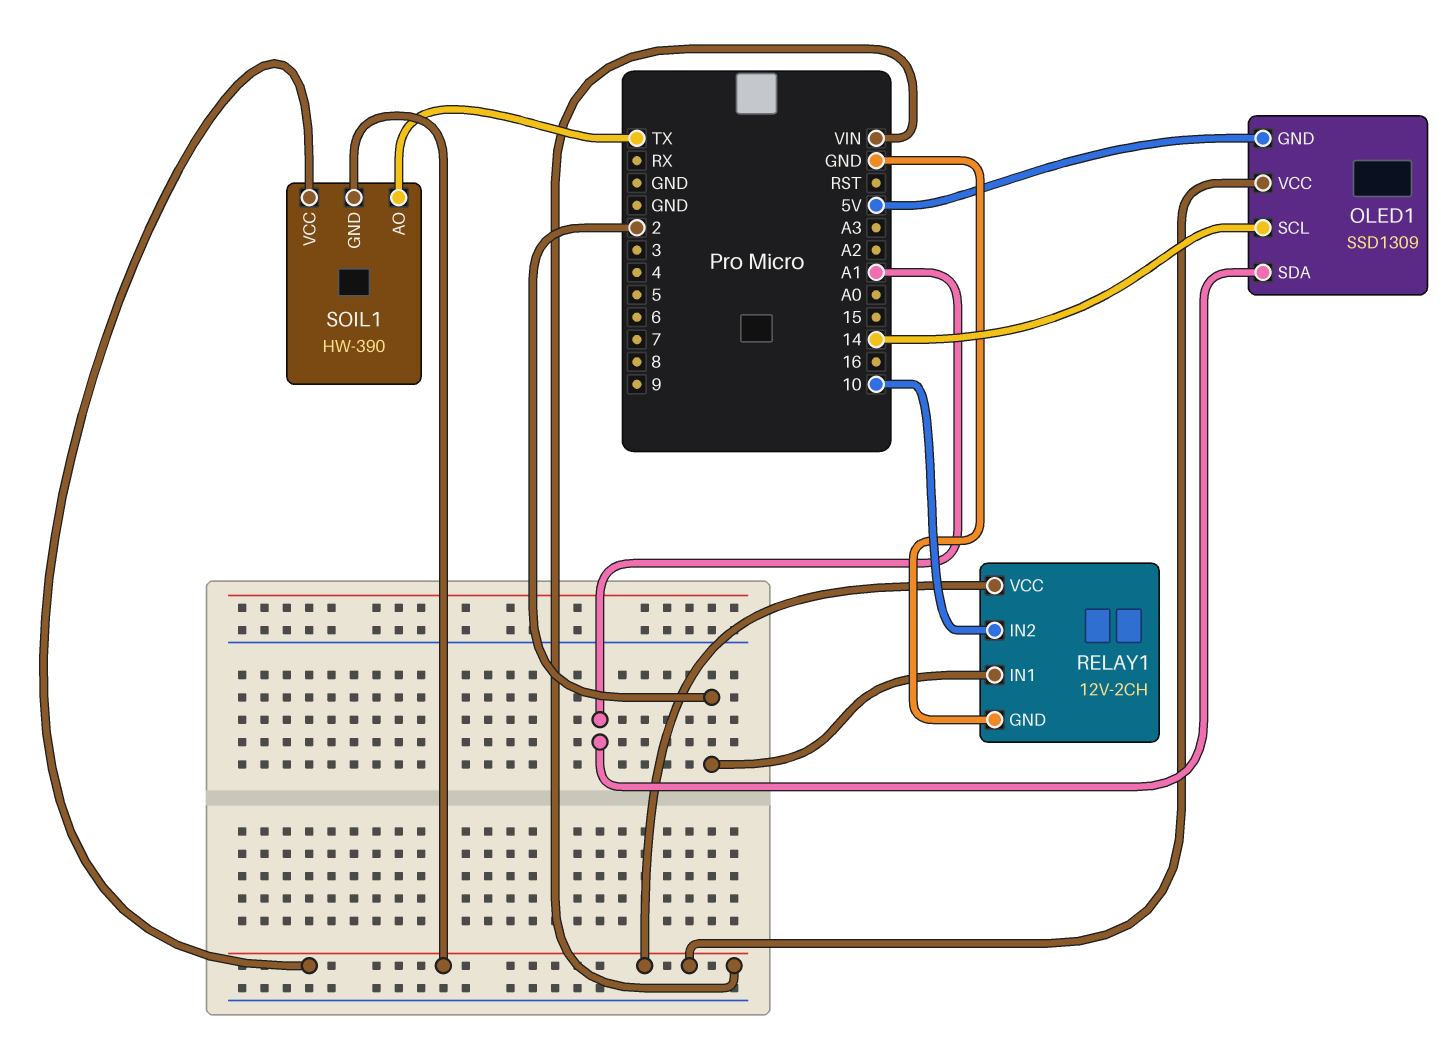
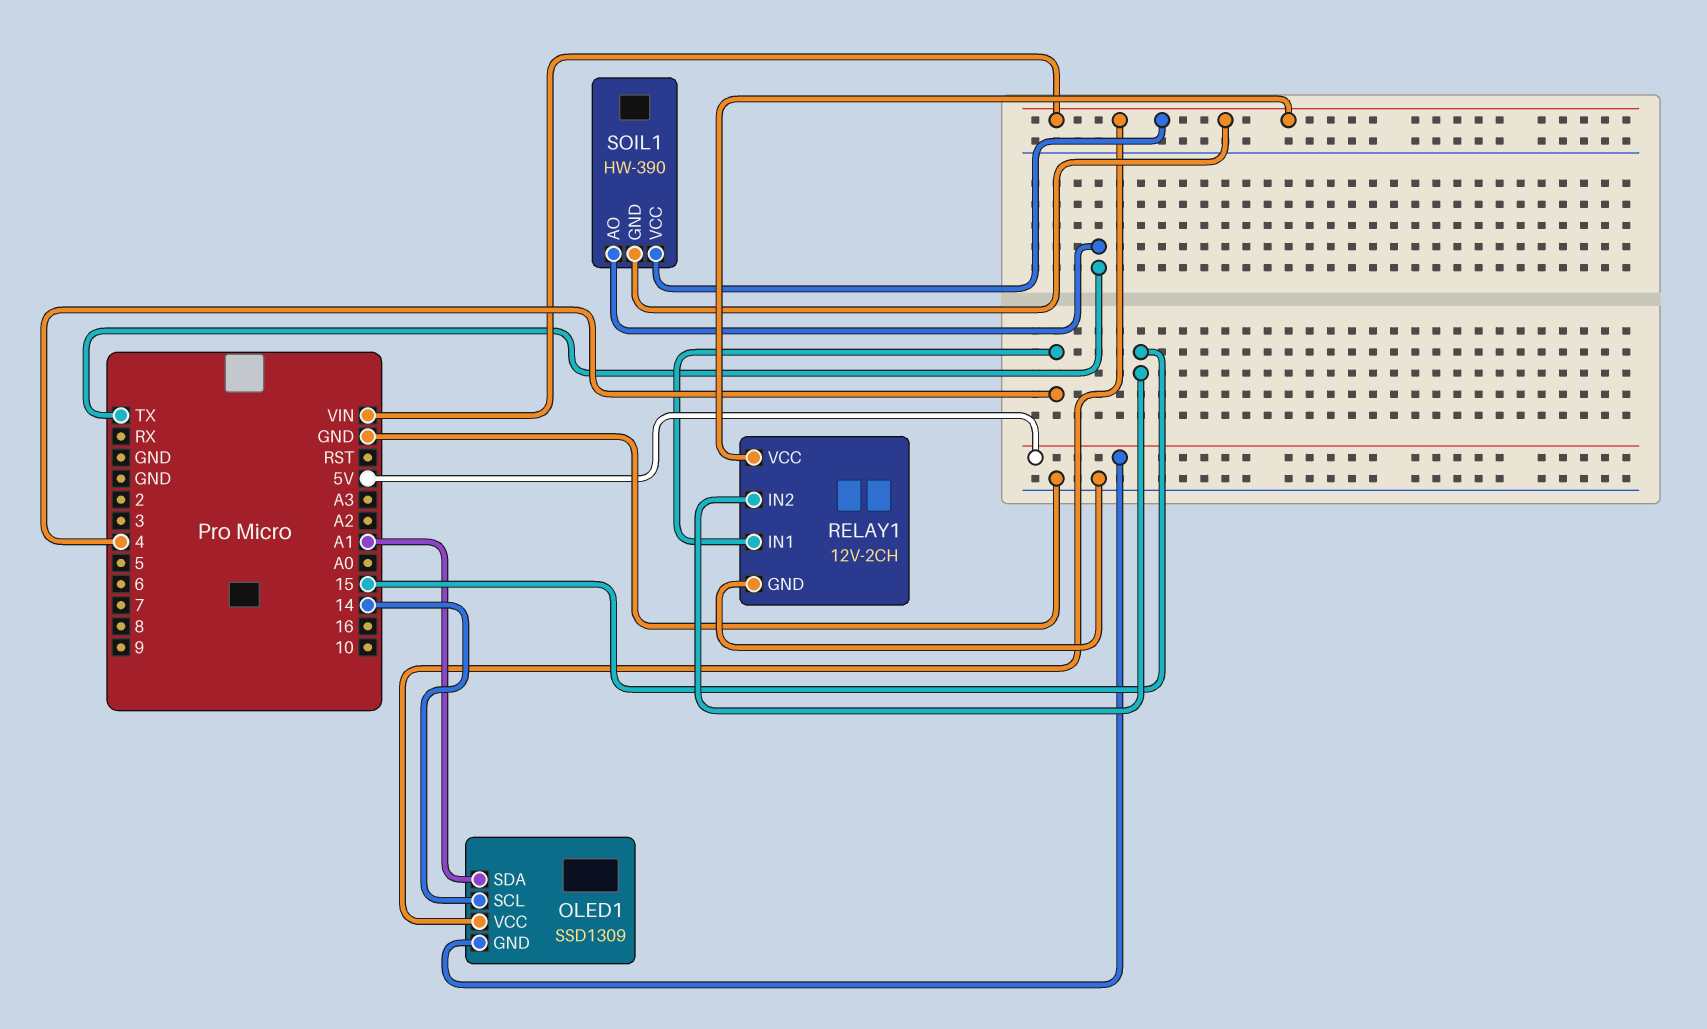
RELAY1 pin IN1: 2 -> 4
RELAY1 pin IN2: 10 -> 15

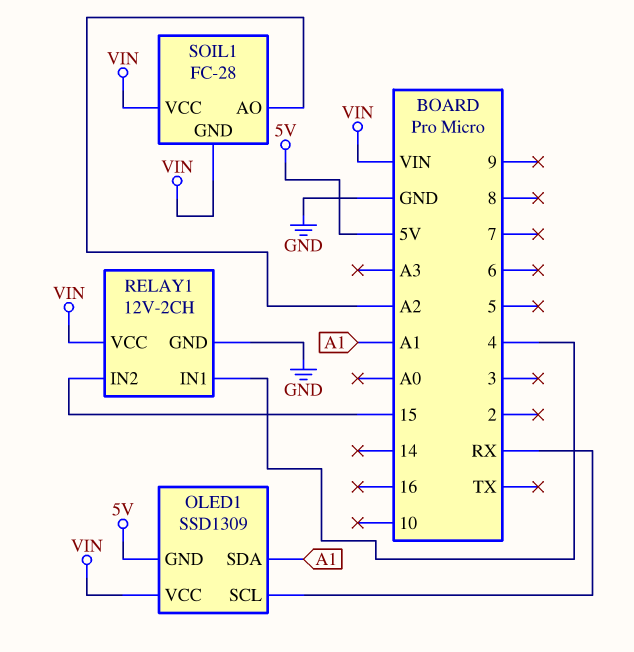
OLED1 pin SCL: 14 -> RX
SOIL1: HW-390 -> FC-28
SOIL1 pin AO: TX -> A2

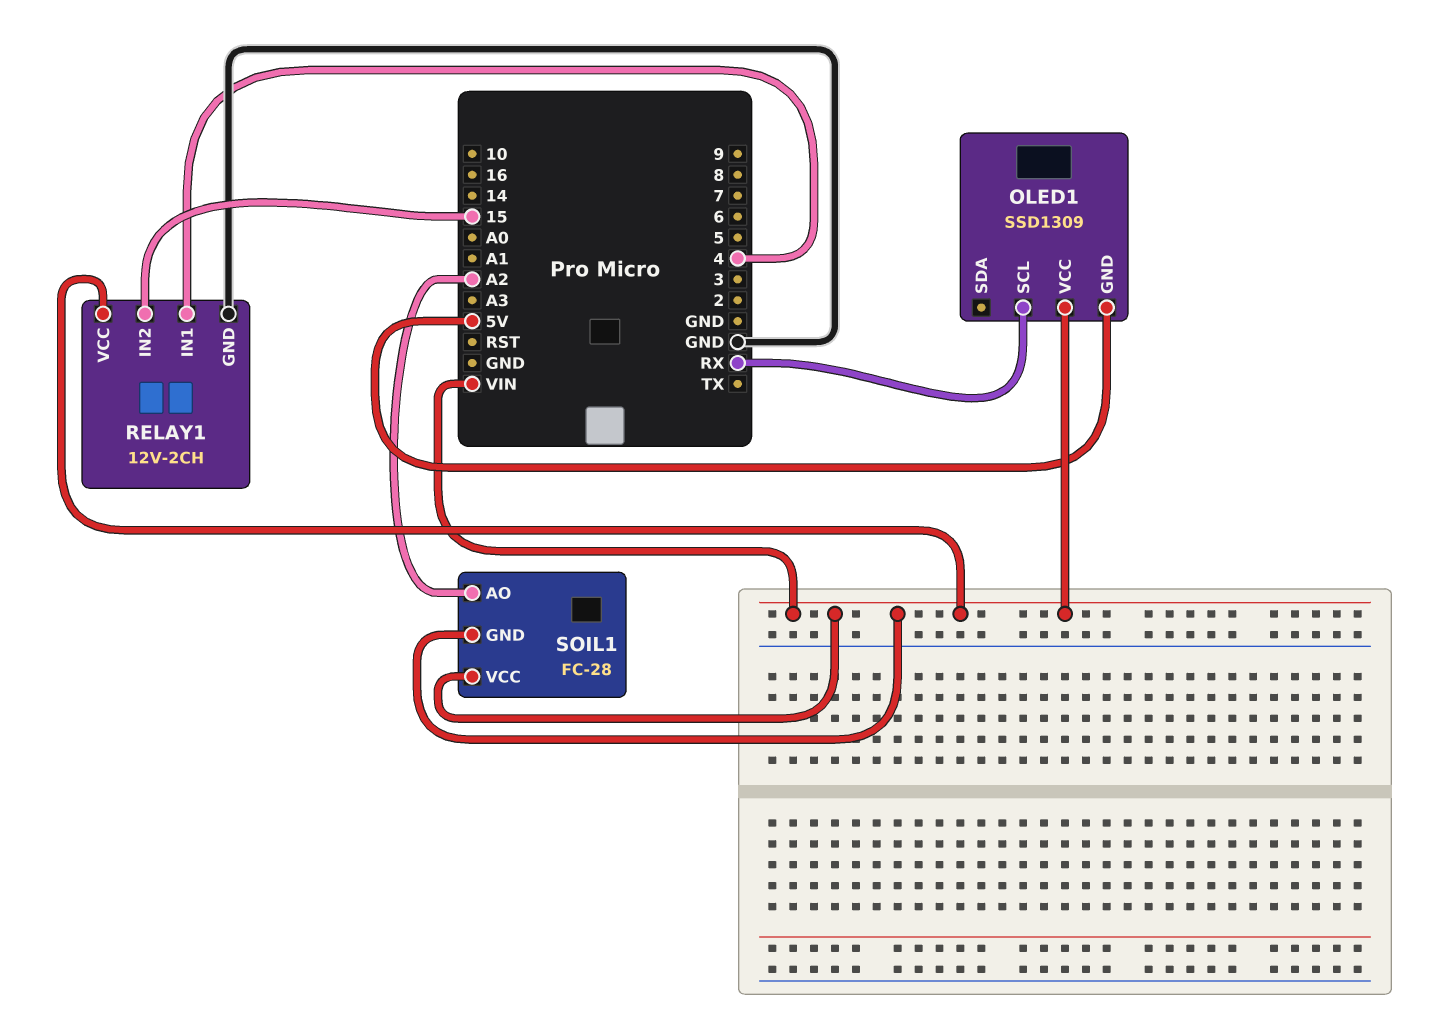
OLED1 pin SDA: A1 -> none

